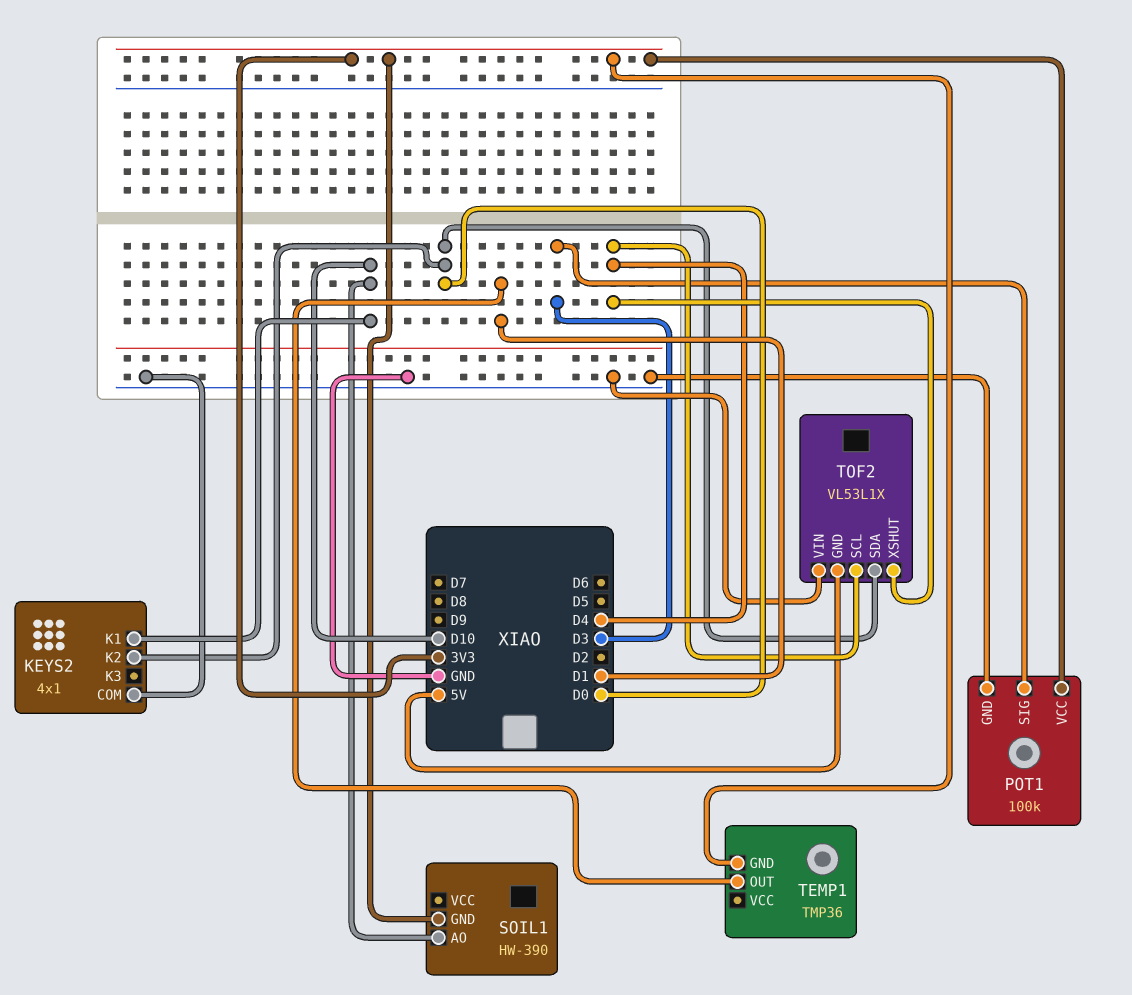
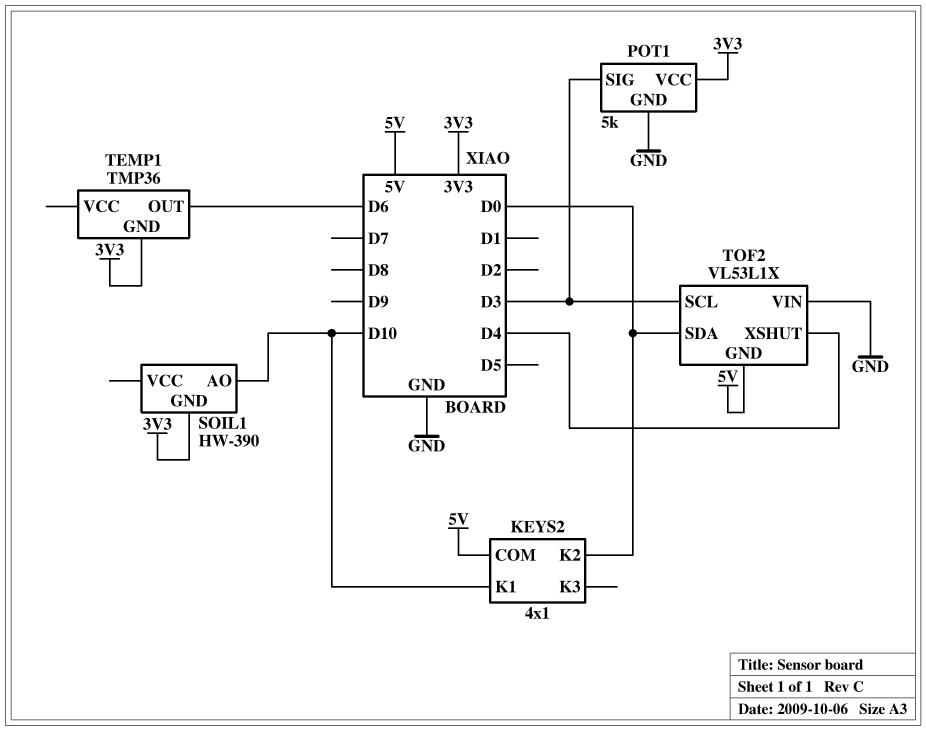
KEYS2 pin COM: GND -> 5V
POT1: 100k -> 5k
TEMP1 pin OUT: D1 -> D6
TOF2 pin SCL: D4 -> D3

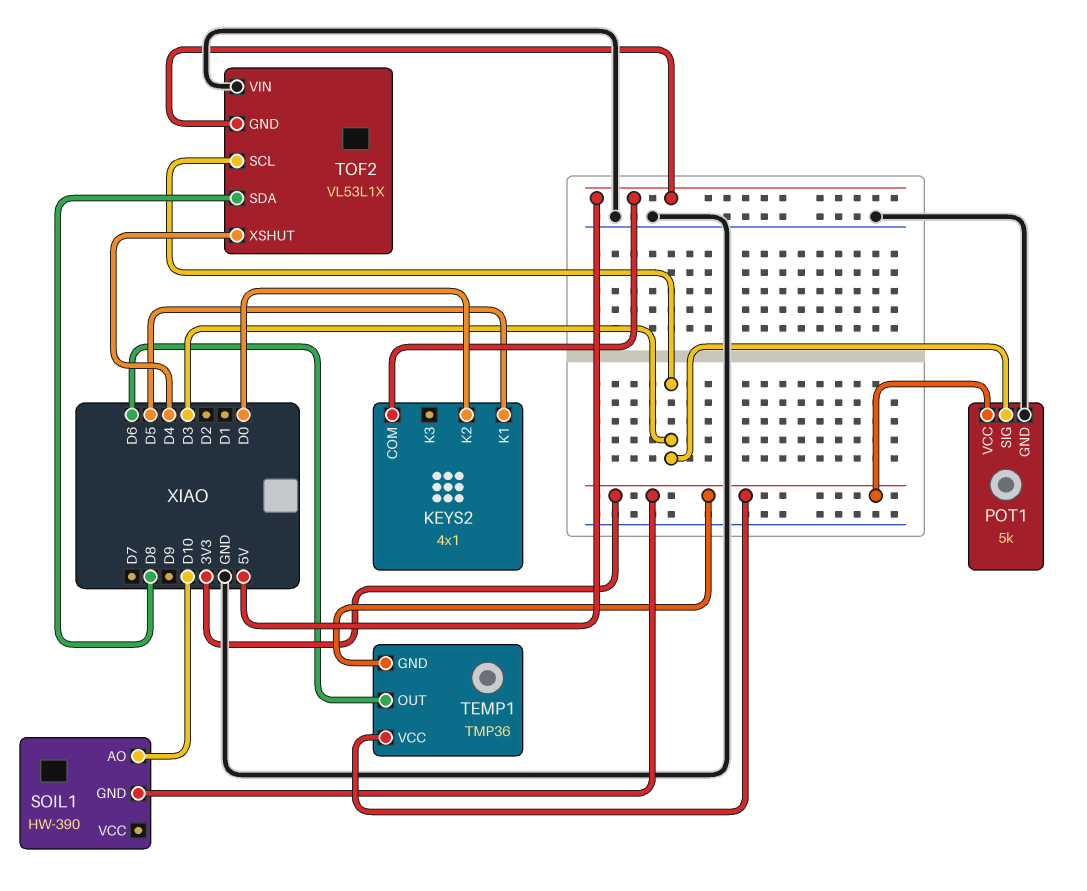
KEYS2 pin K1: D10 -> D5
TEMP1 pin VCC: none -> 3V3
TOF2 pin SDA: D0 -> D8

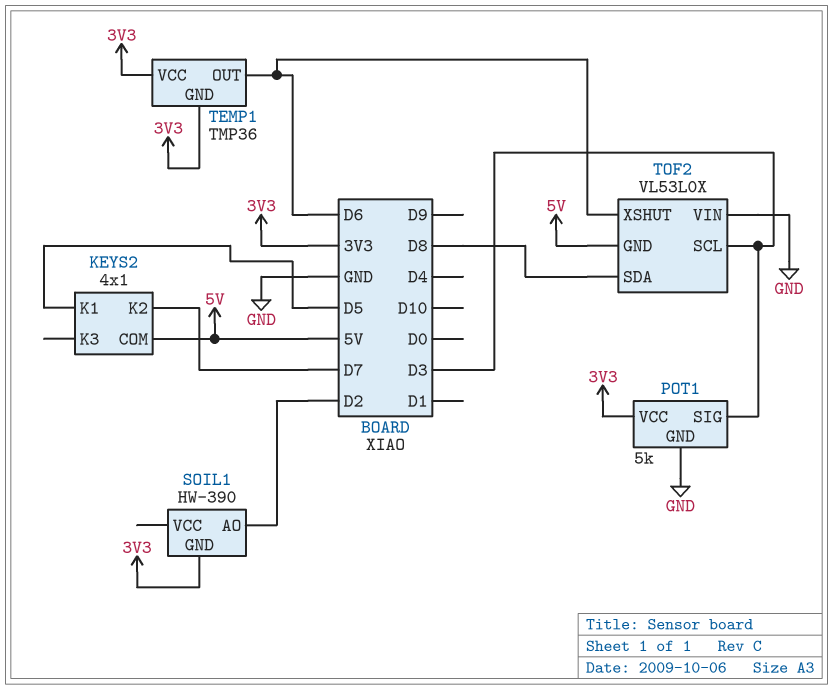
KEYS2 pin K2: D0 -> D7
SOIL1 pin AO: D10 -> D2
TOF2: VL53L1X -> VL53L0X
TOF2 pin XSHUT: D4 -> D6

